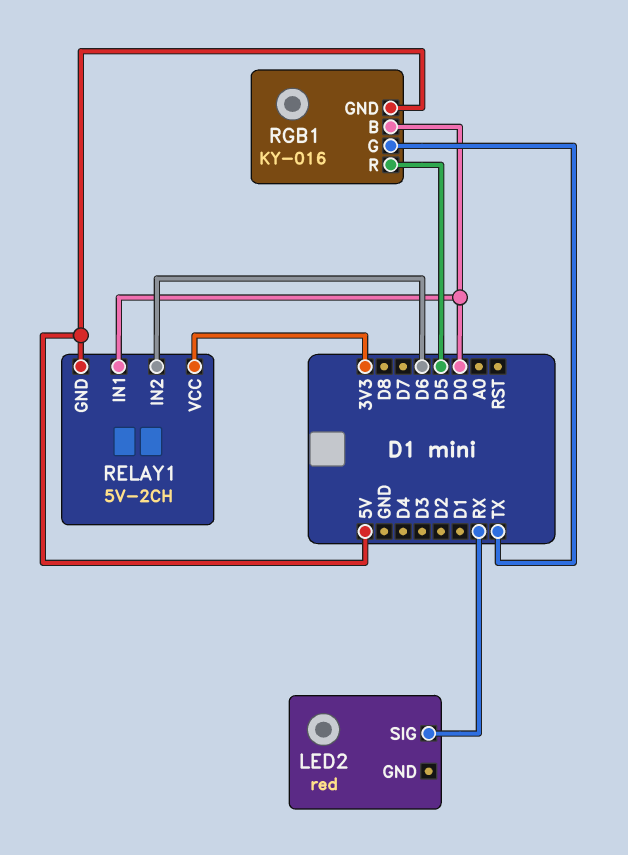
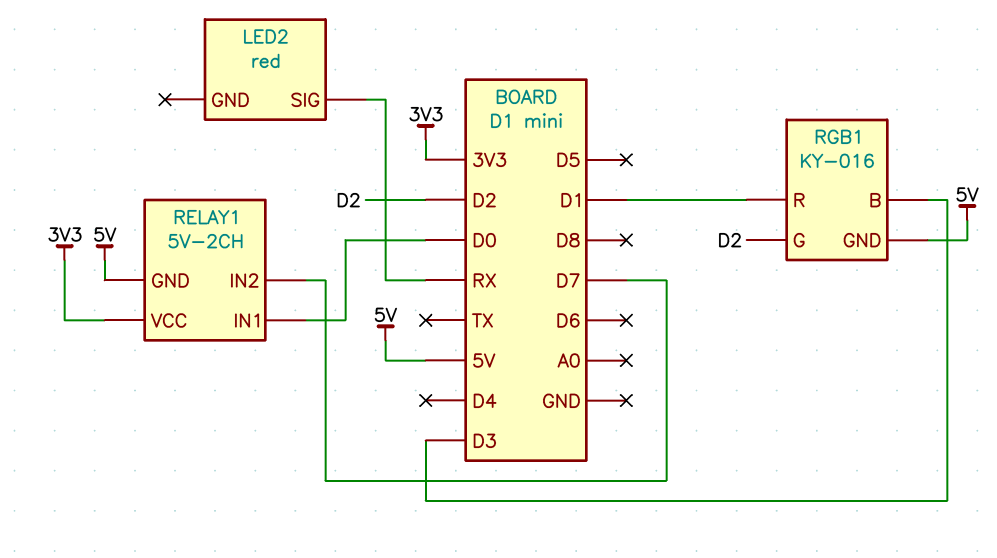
RELAY1 pin IN2: D6 -> D7
RGB1 pin B: D0 -> D3
RGB1 pin G: TX -> D2
RGB1 pin R: D5 -> D1

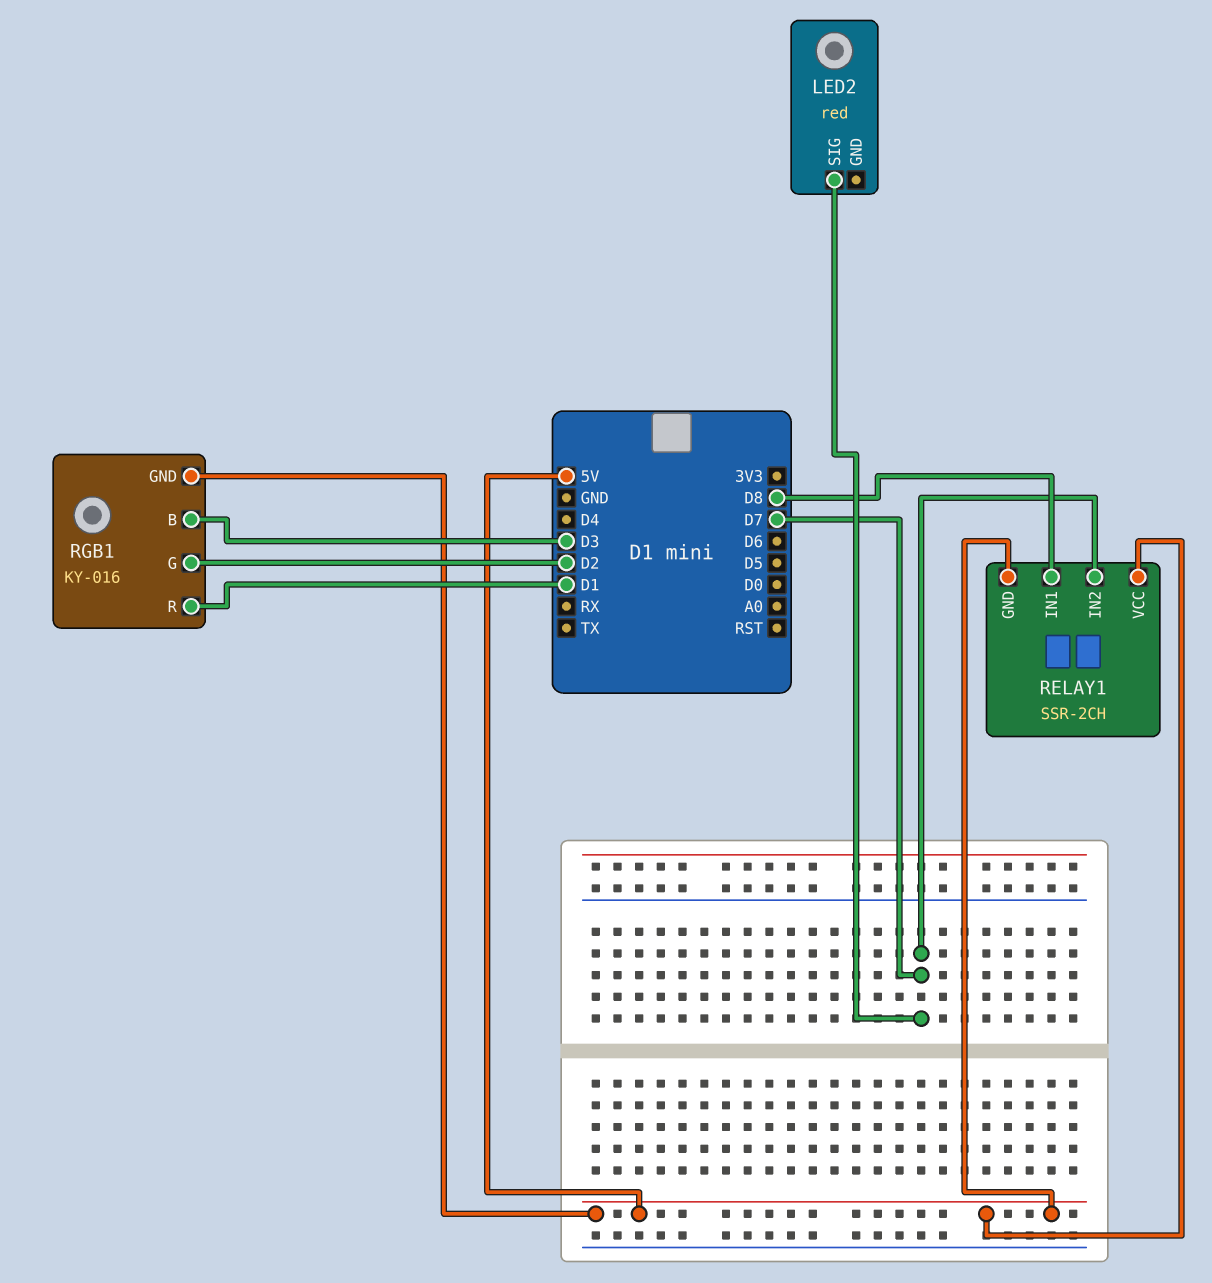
LED2 pin SIG: RX -> D7
RELAY1: 5V-2CH -> SSR-2CH
RELAY1 pin IN1: D0 -> D8
RELAY1 pin VCC: 3V3 -> 5V

